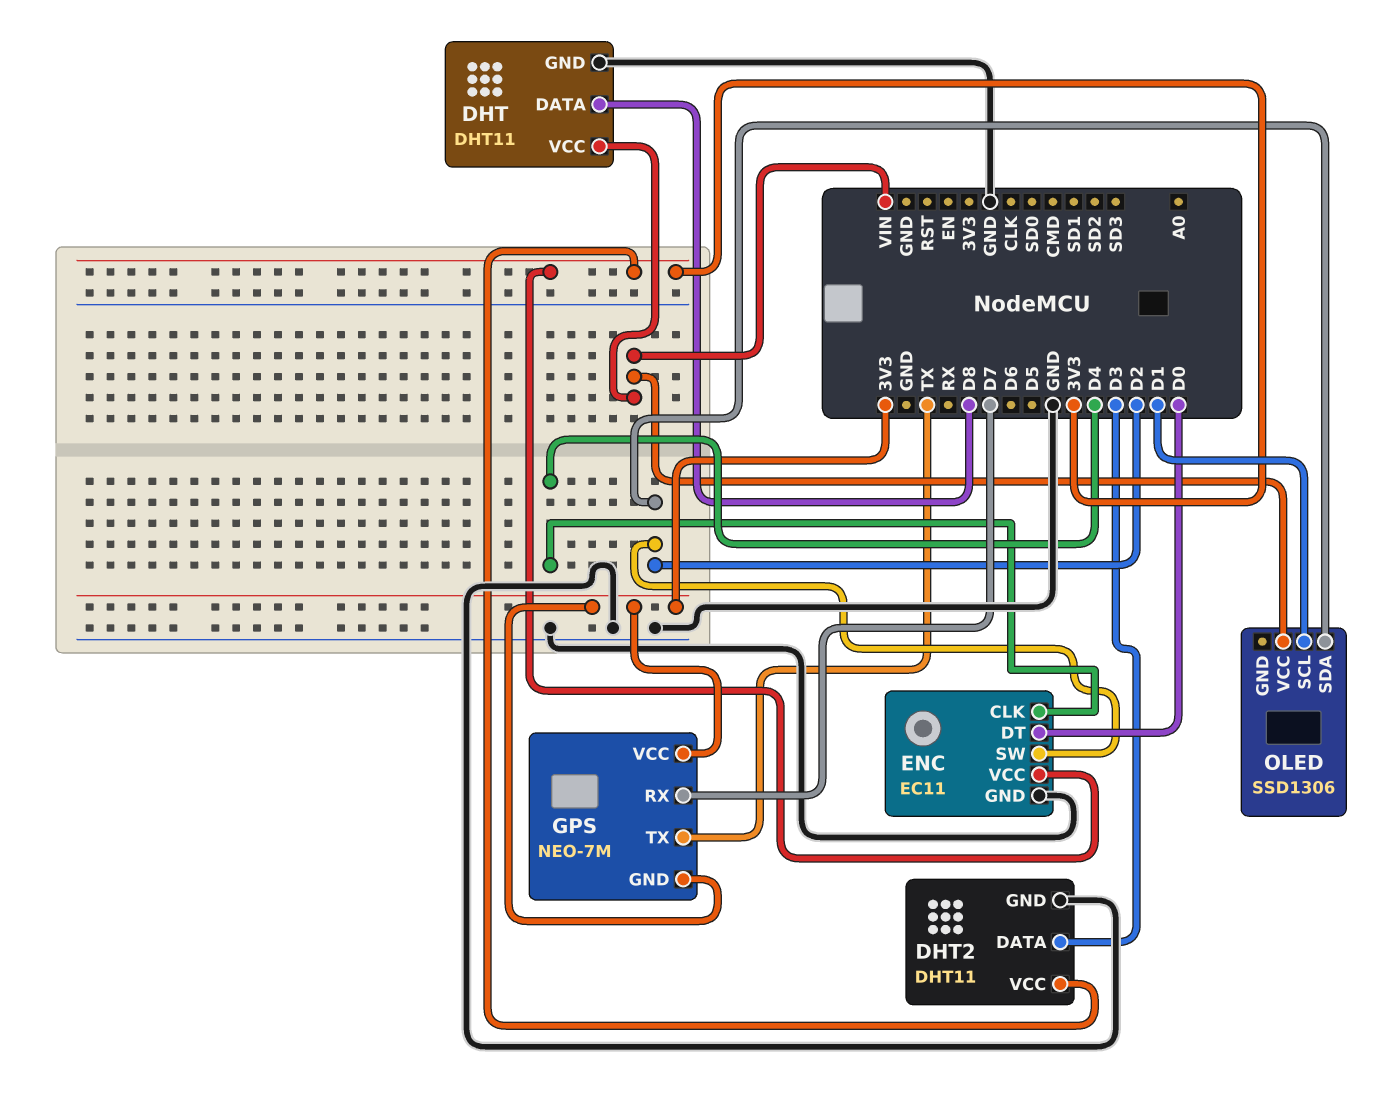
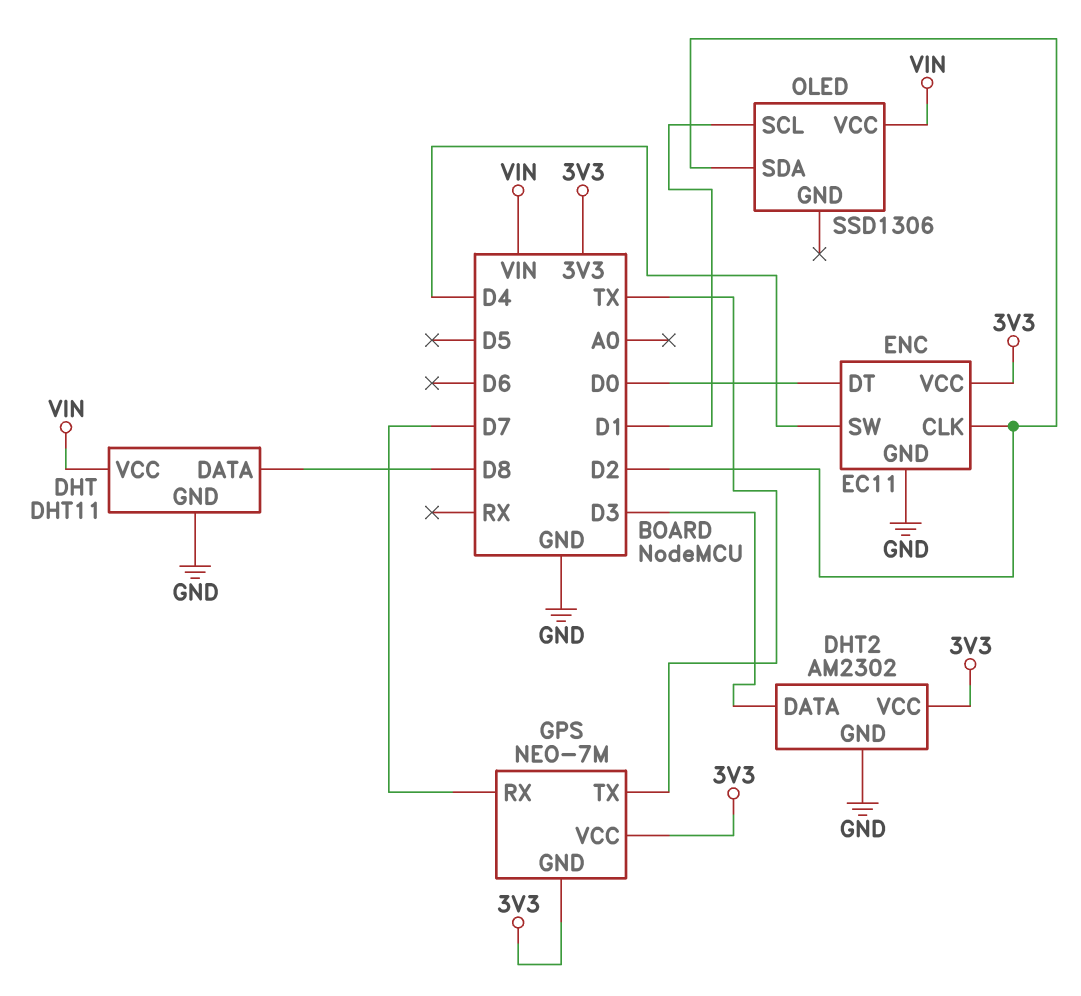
DHT2: DHT11 -> AM2302
ENC pin CLK: D4 -> D2
ENC pin SW: D2 -> D4

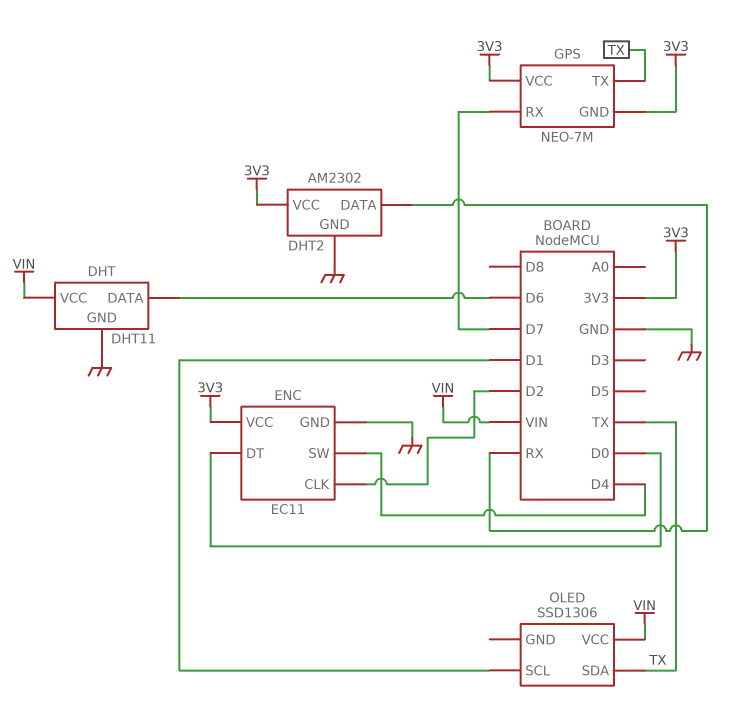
DHT pin DATA: D8 -> D6
DHT2 pin DATA: D3 -> RX
OLED pin SDA: D2 -> TX

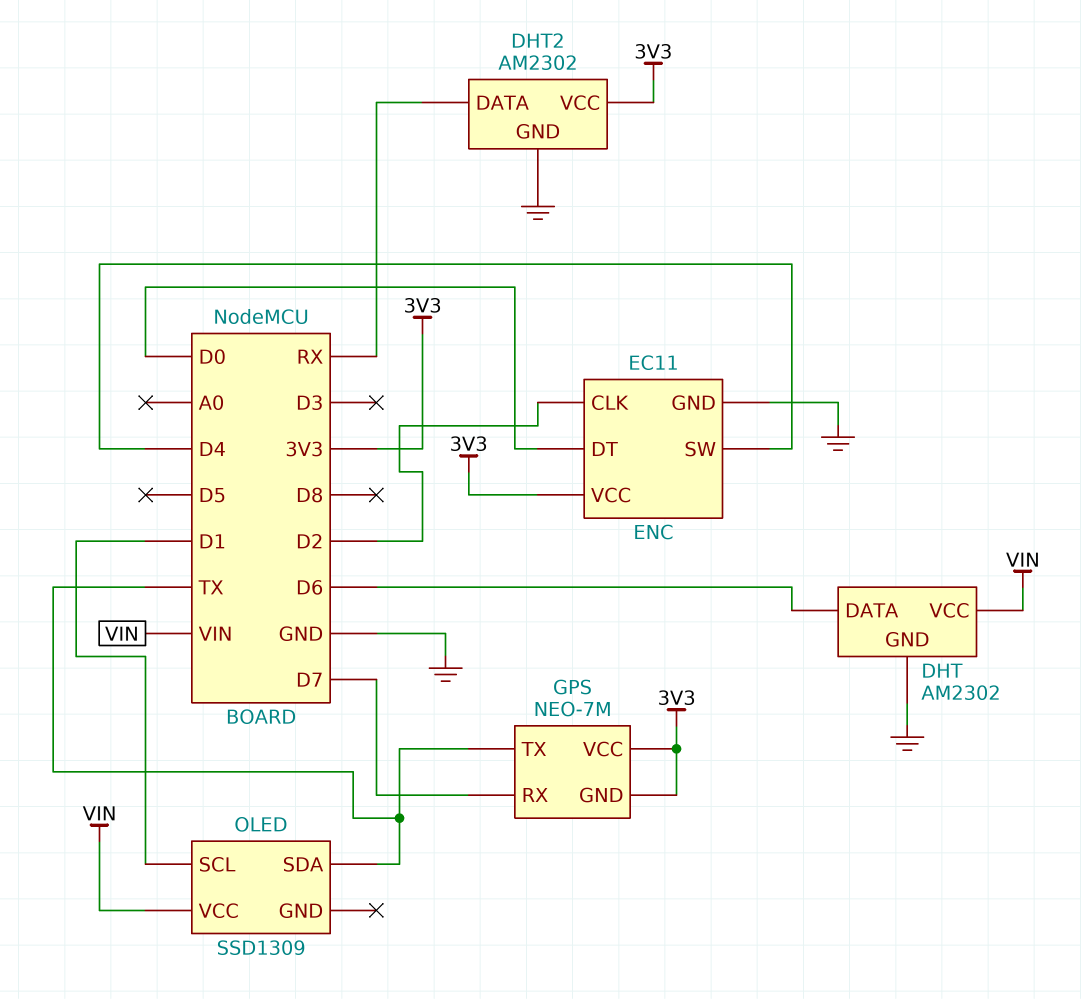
DHT: DHT11 -> AM2302
OLED: SSD1306 -> SSD1309

